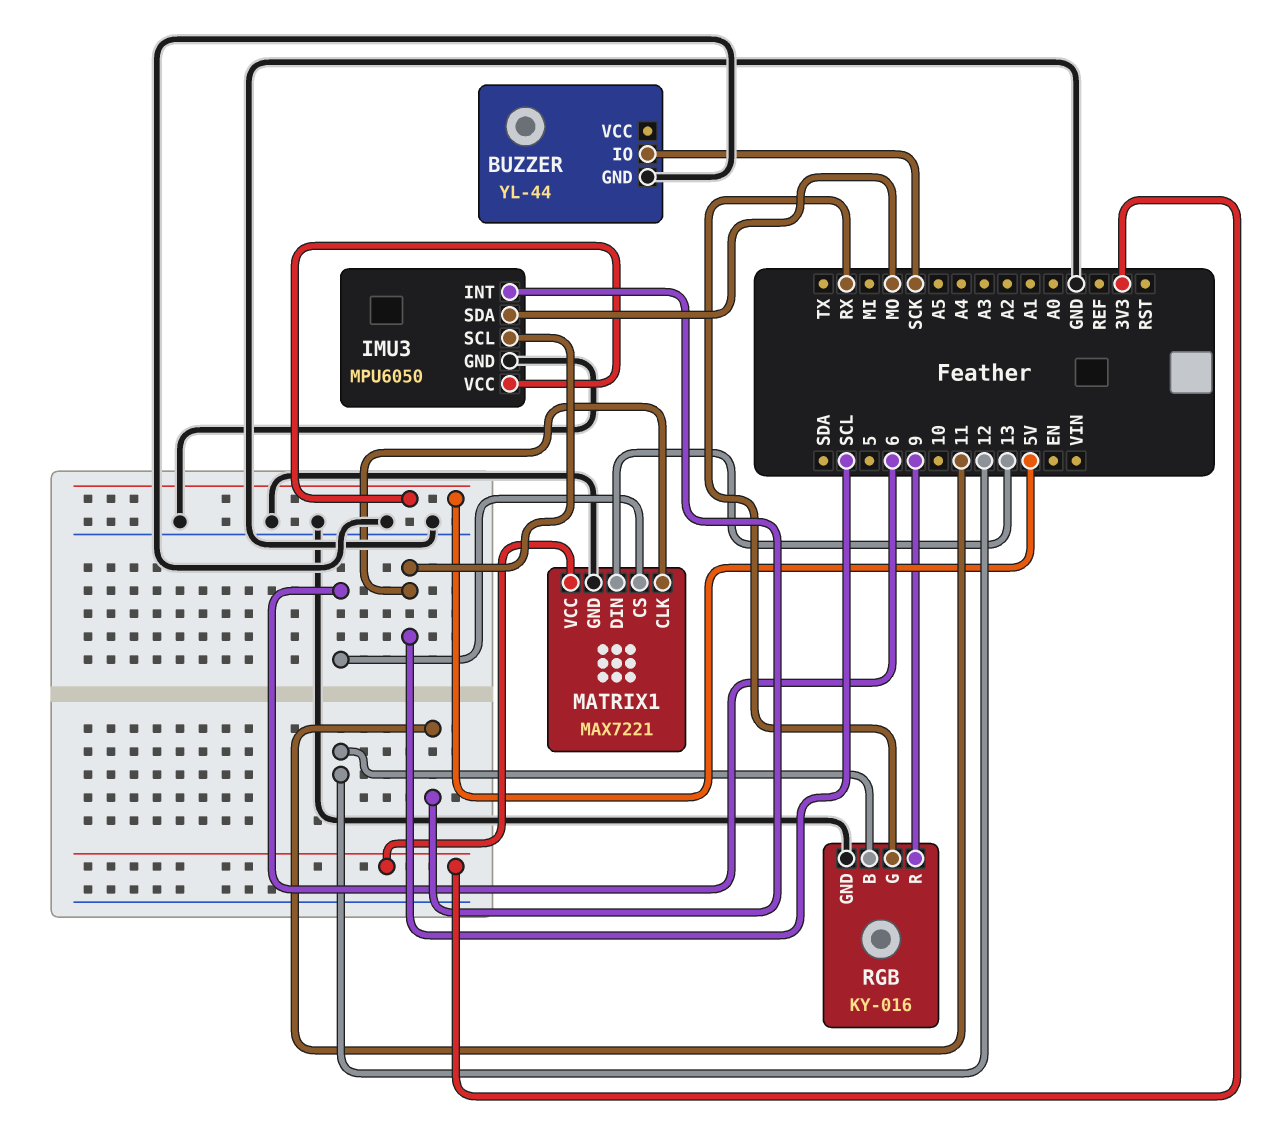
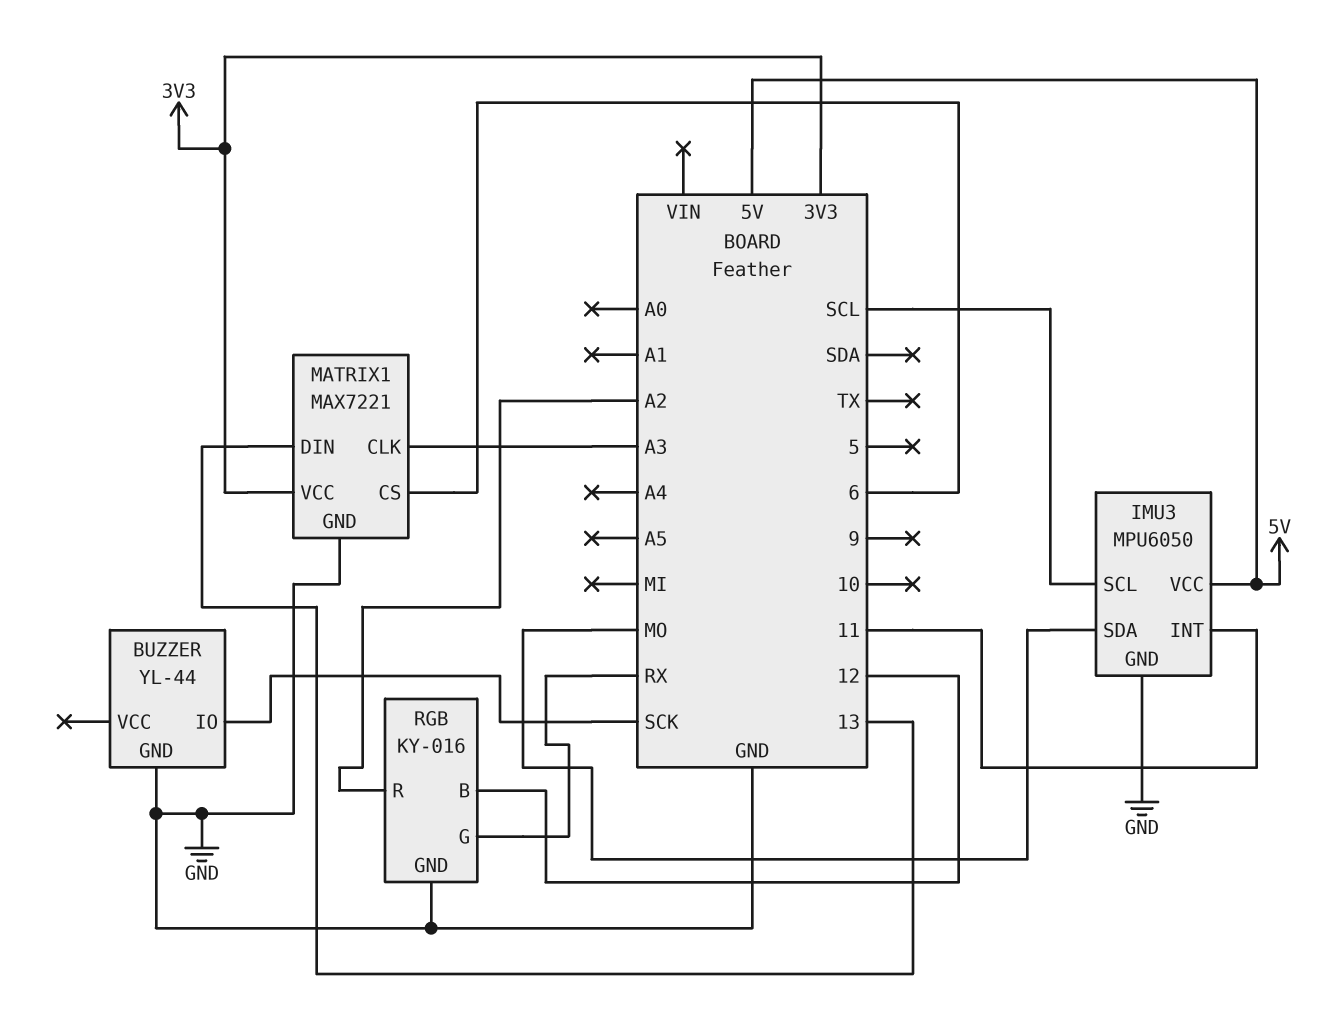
MATRIX1 pin CLK: SCL -> A3
RGB pin R: 9 -> A2

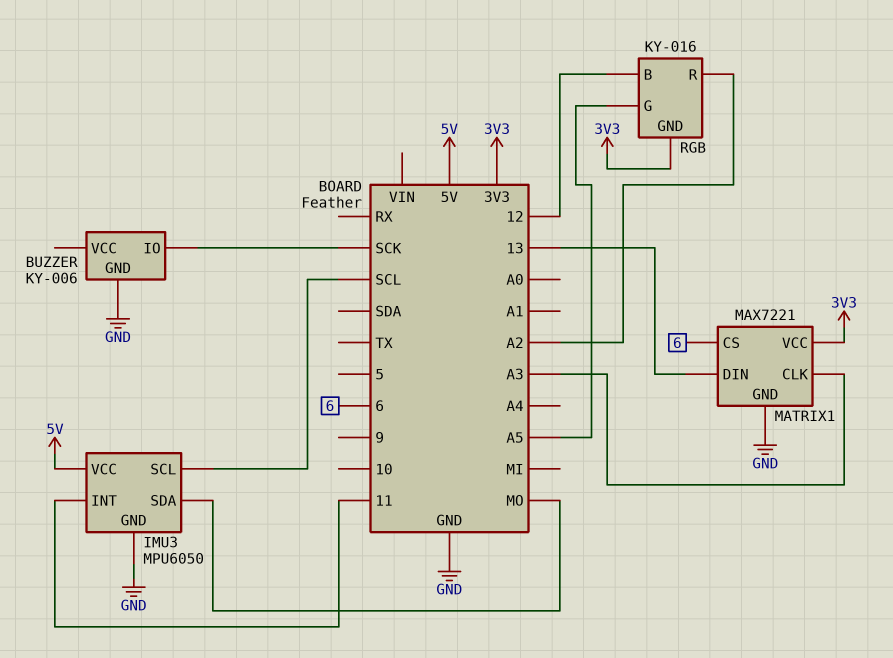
BUZZER: YL-44 -> KY-006
RGB pin G: RX -> A5
RGB pin GND: GND -> 3V3

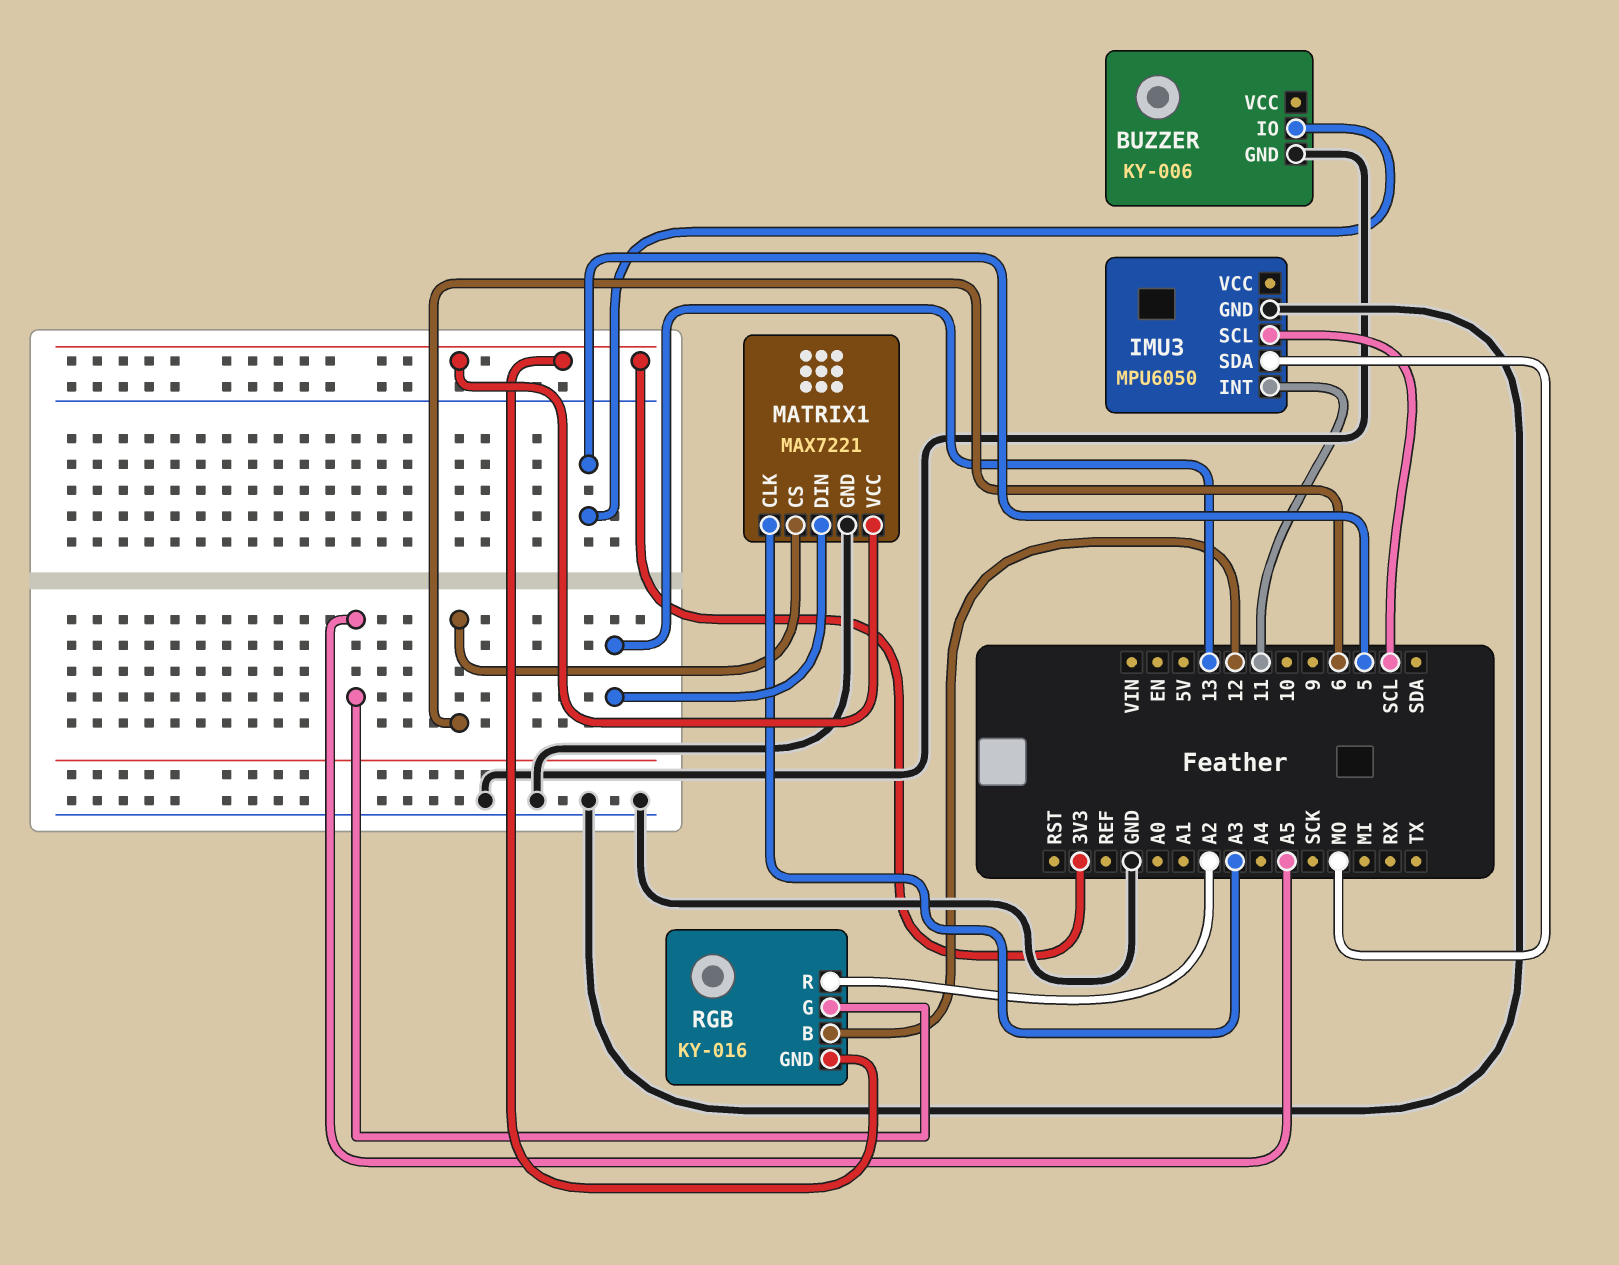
BUZZER pin IO: SCK -> 5
IMU3 pin VCC: 5V -> none

